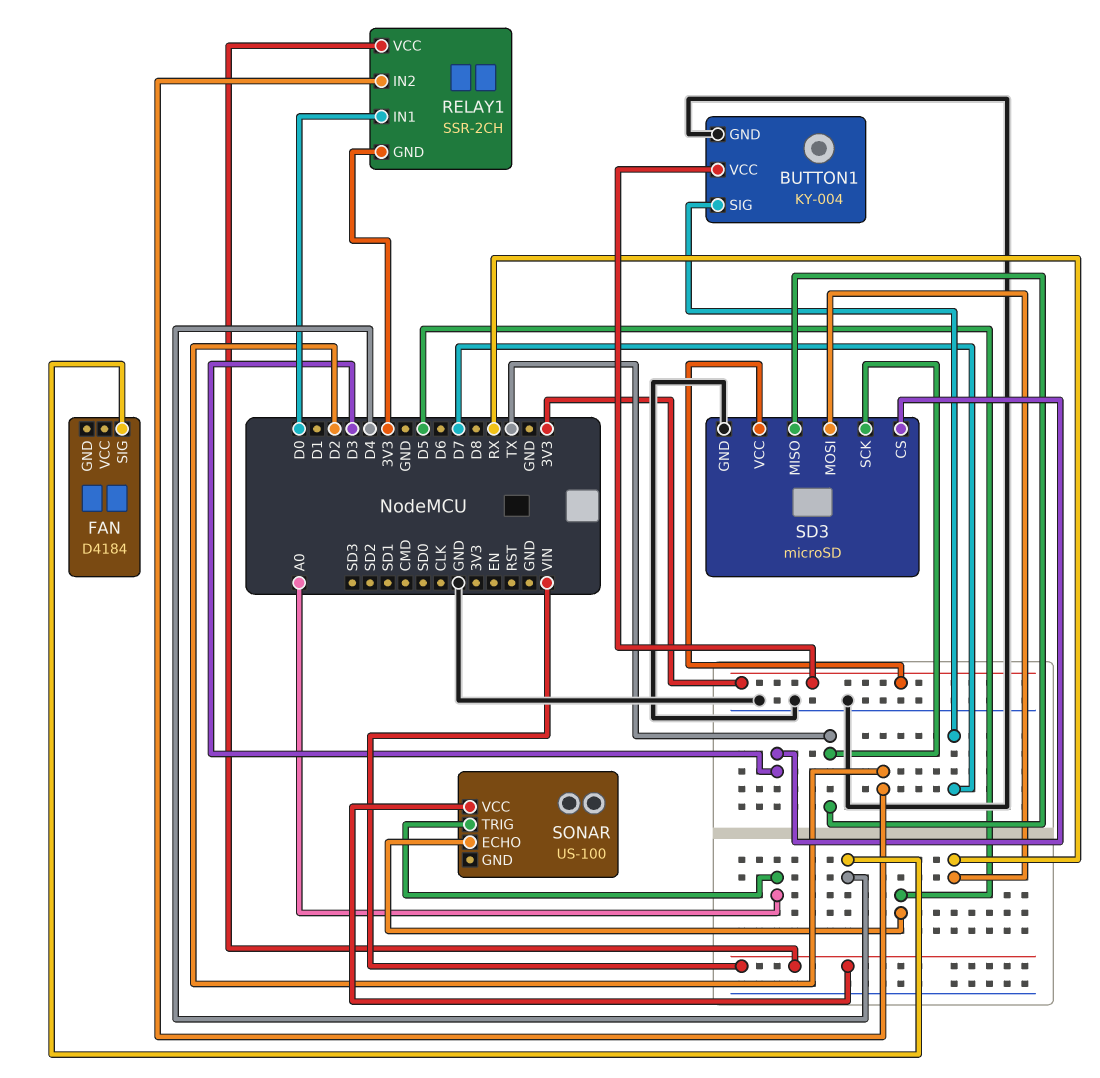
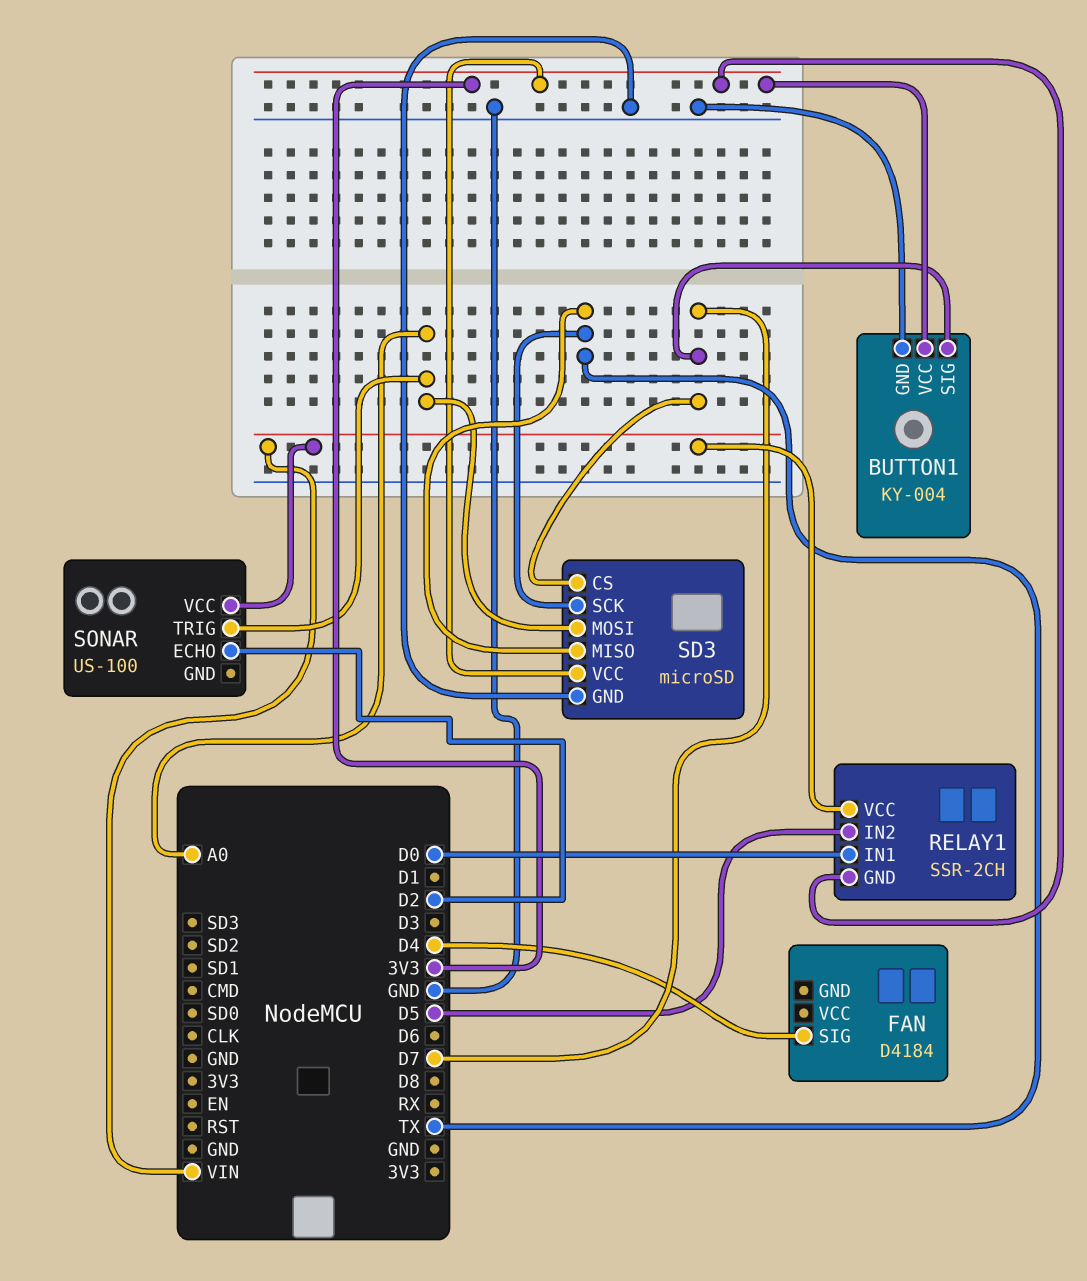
RELAY1 pin IN2: D2 -> D5
SD3 pin CS: D3 -> D7
SD3 pin MOSI: RX -> A0
SONAR pin ECHO: D5 -> D2

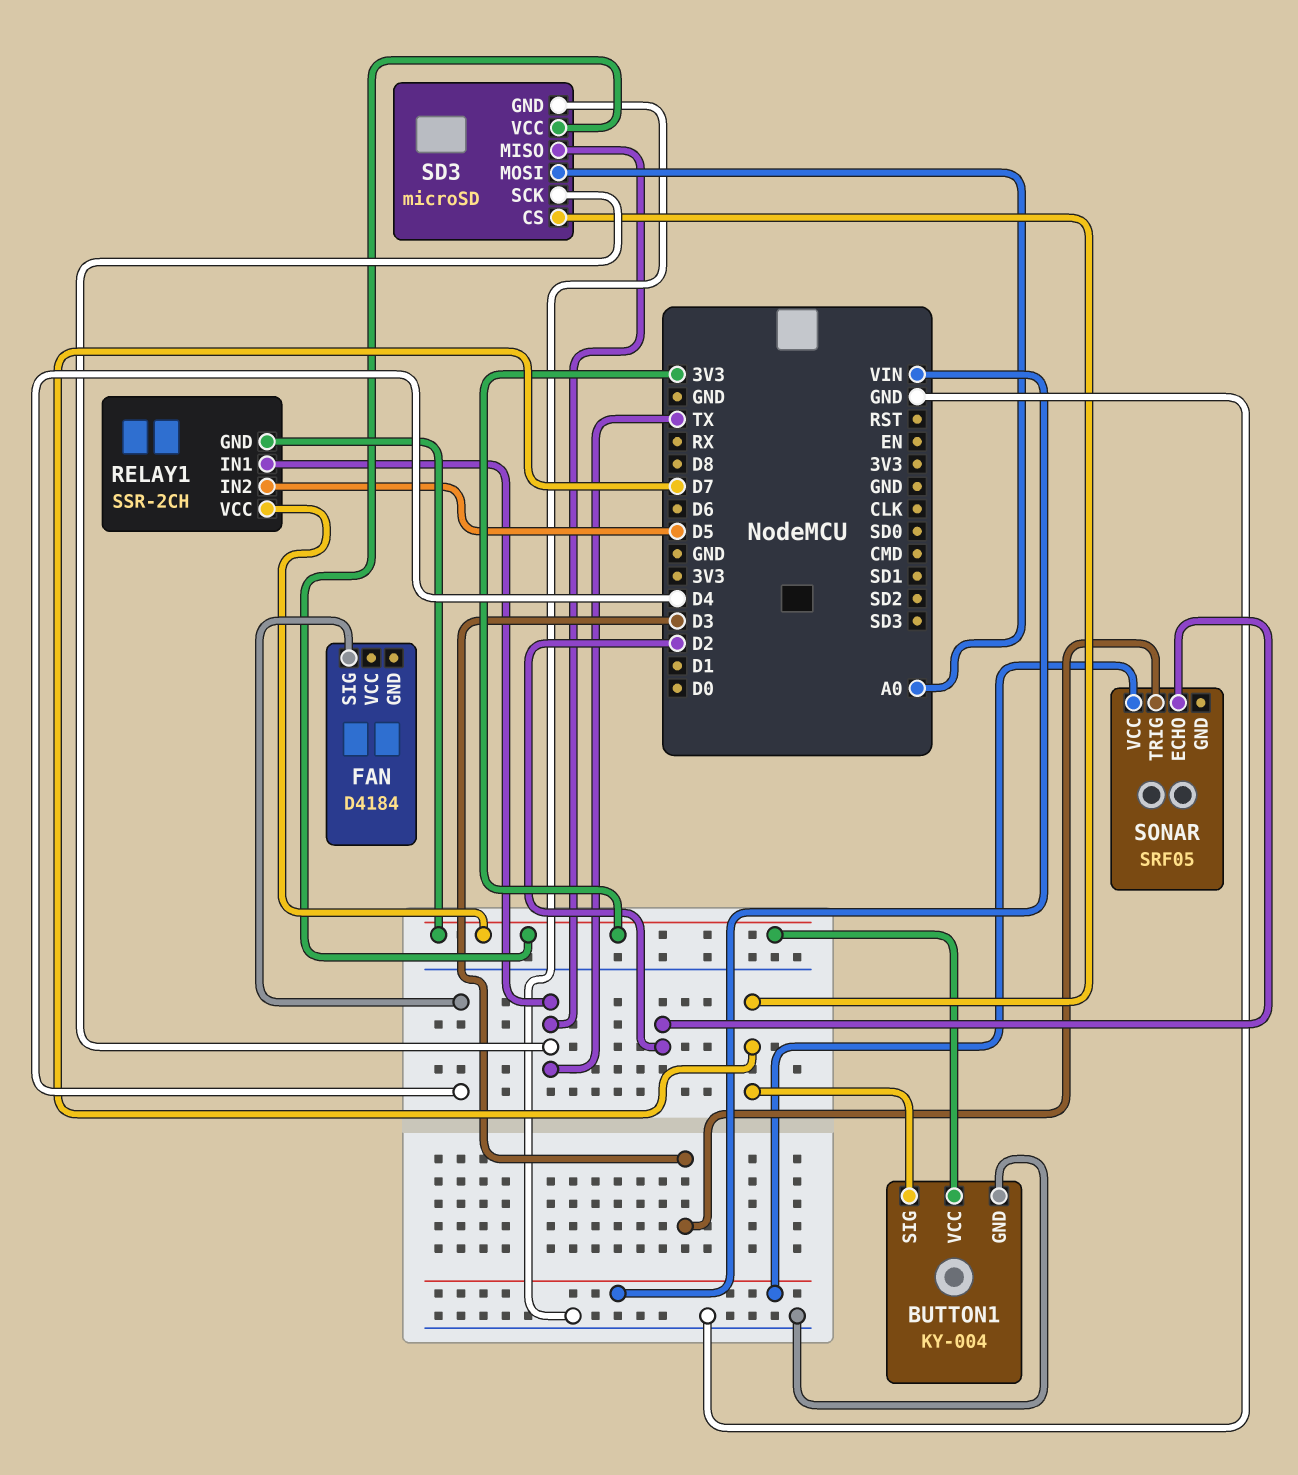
RELAY1 pin IN1: D0 -> TX
RELAY1 pin VCC: VIN -> 3V3
SONAR: US-100 -> SRF05
SONAR pin TRIG: A0 -> D3

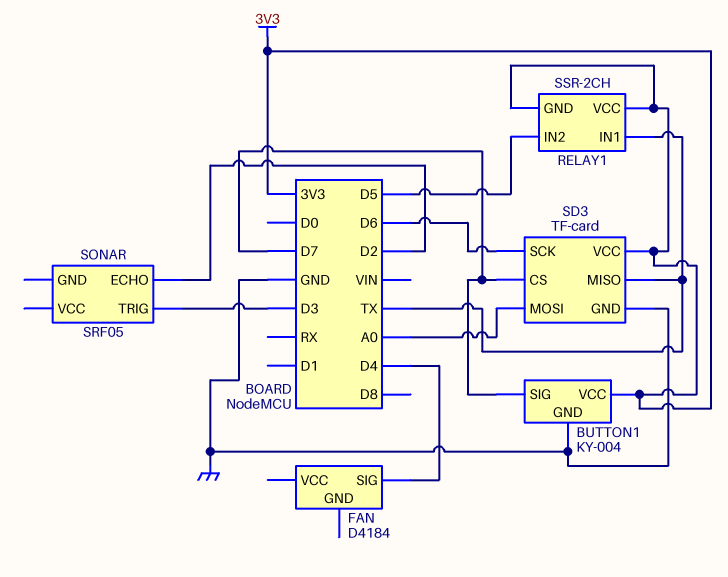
SD3: microSD -> TF-card
SD3 pin SCK: TX -> D6
SONAR pin VCC: VIN -> none

